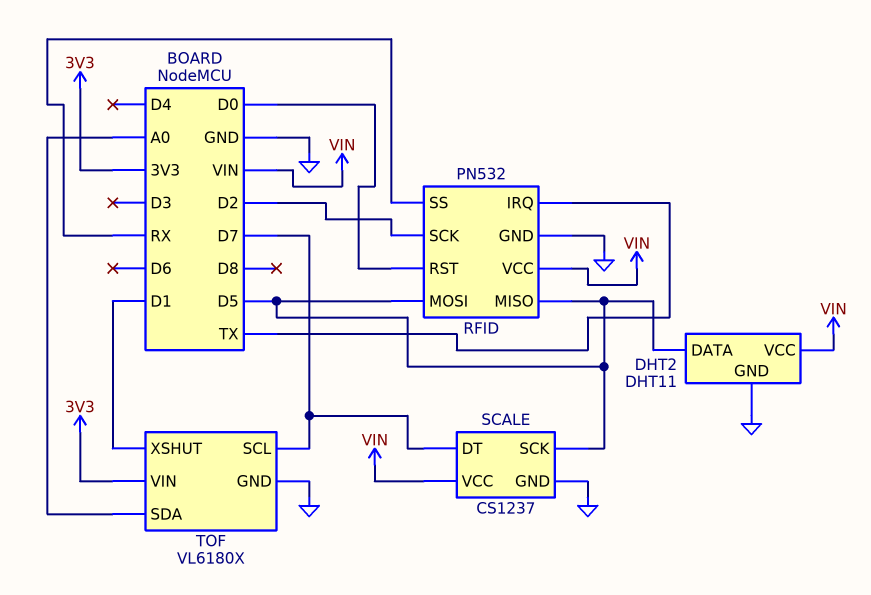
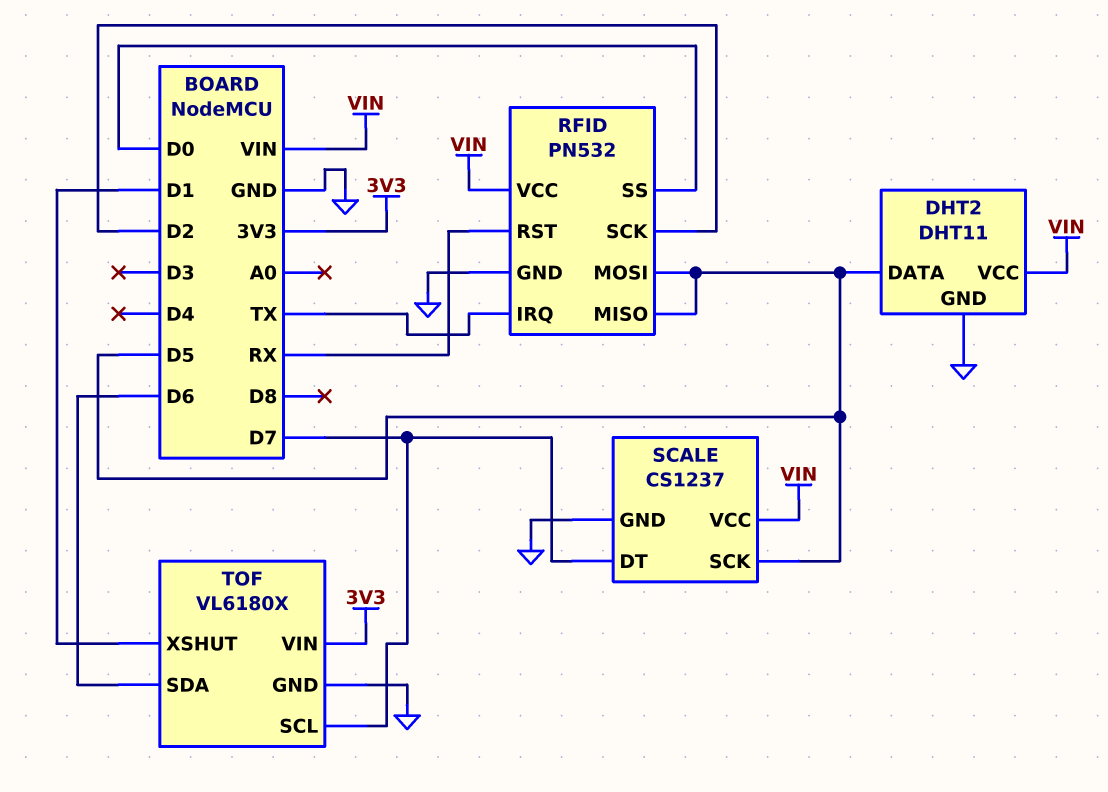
RFID pin RST: D0 -> RX
RFID pin SS: RX -> D0
TOF pin SDA: A0 -> D6

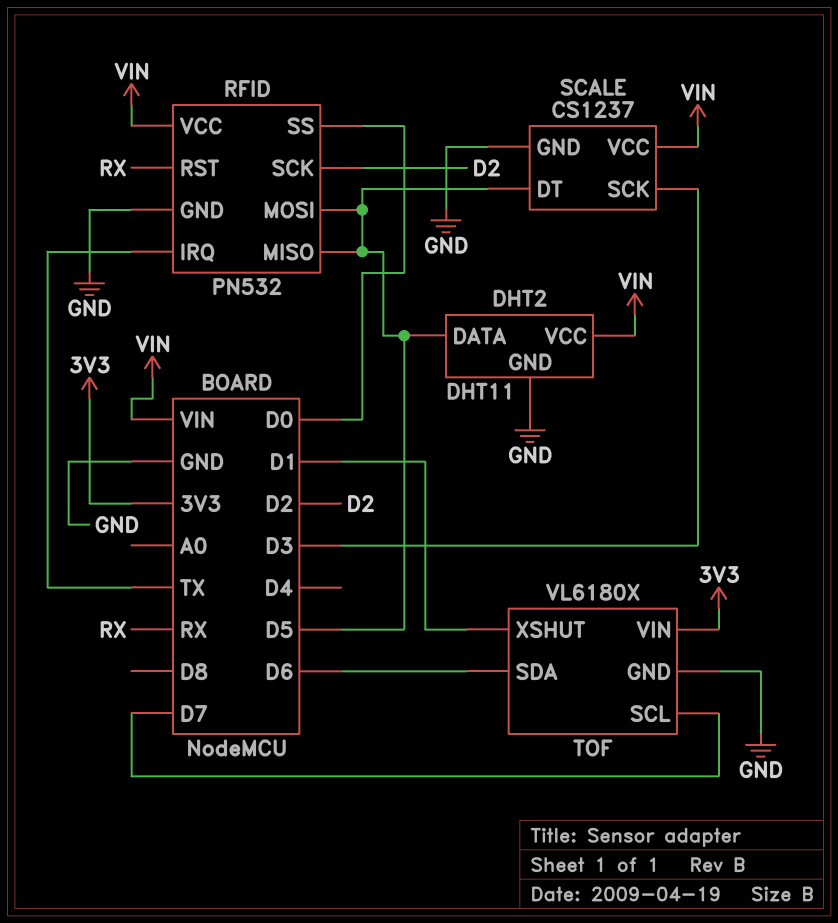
SCALE pin DT: D7 -> D5
SCALE pin SCK: D5 -> D3

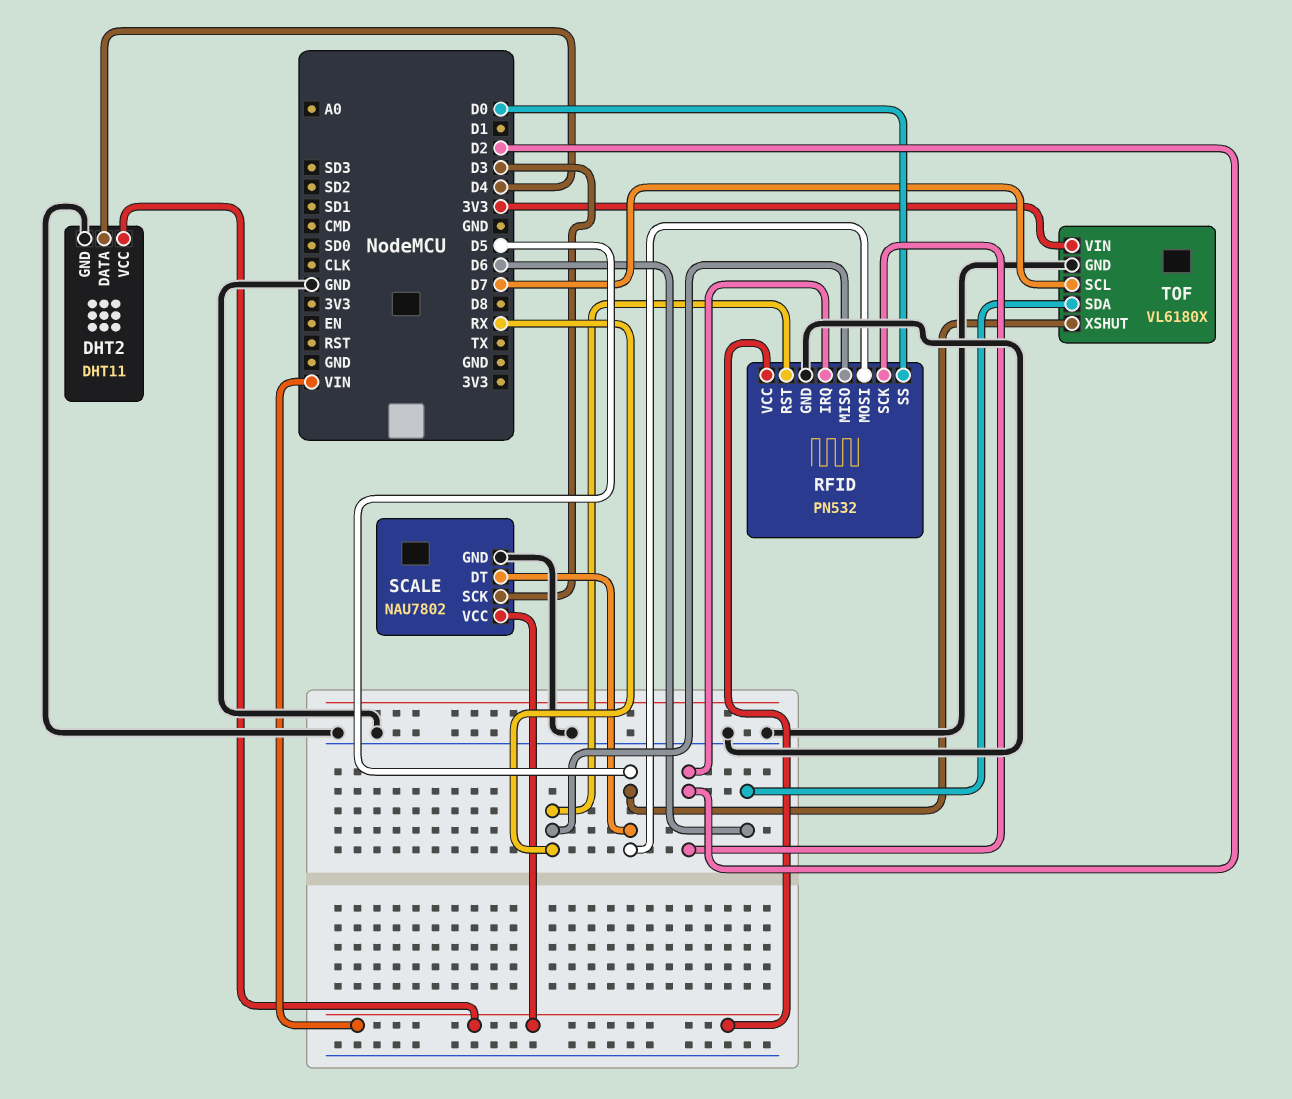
DHT2 pin DATA: D5 -> D4
RFID pin IRQ: TX -> D2
RFID pin MISO: D5 -> RX
SCALE: CS1237 -> NAU7802
TOF pin XSHUT: D1 -> D5

